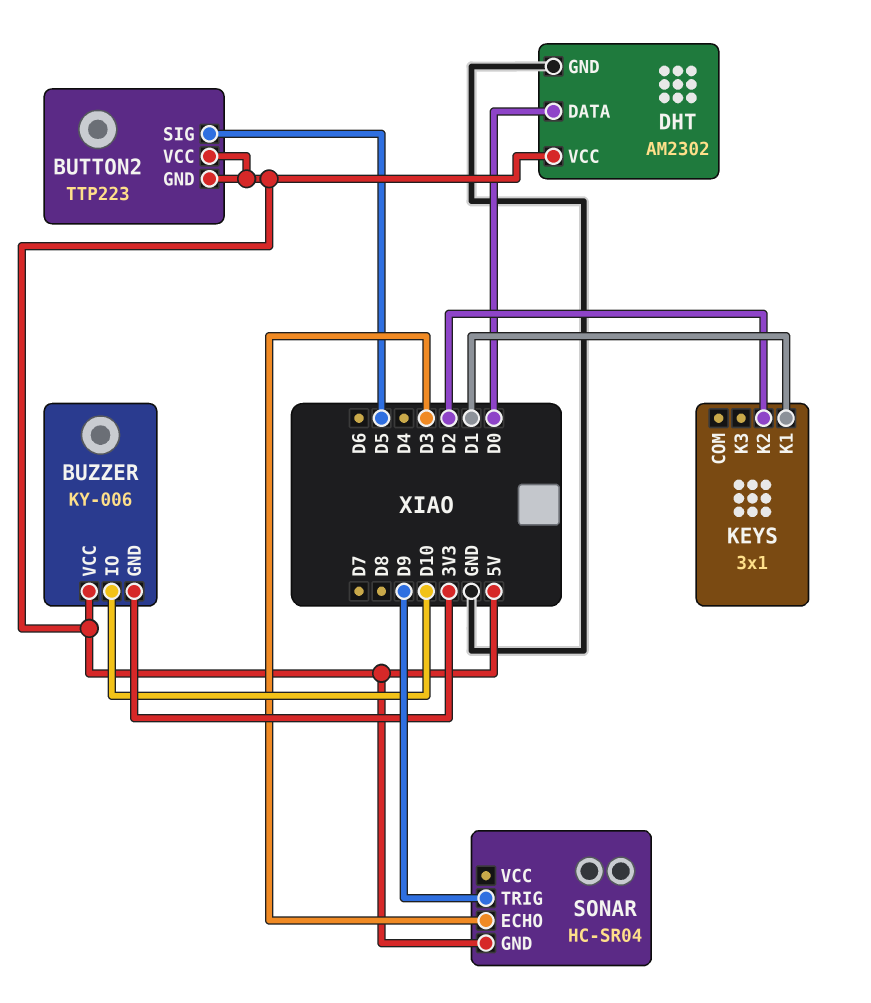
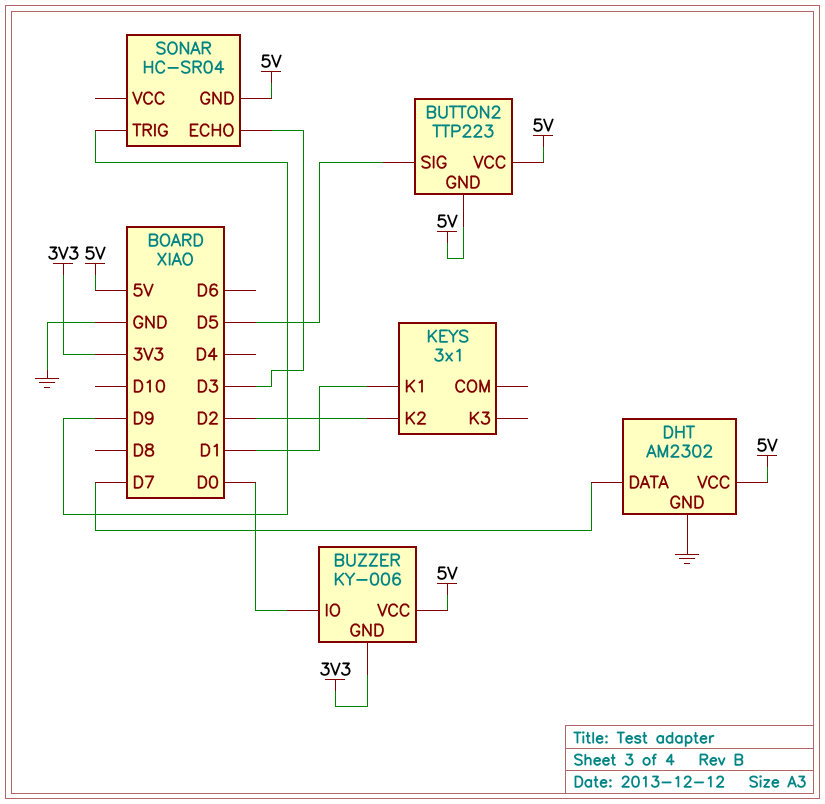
BUZZER pin IO: D10 -> D0
DHT pin DATA: D0 -> D7

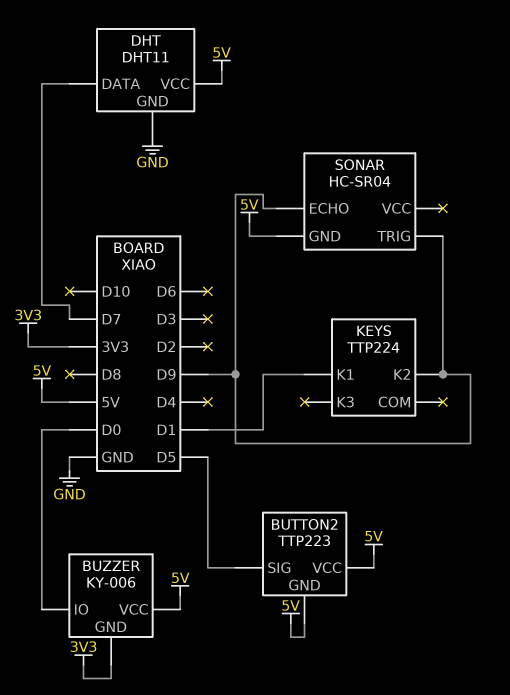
DHT: AM2302 -> DHT11
KEYS: 3x1 -> TTP224
KEYS pin K2: D2 -> D9
SONAR pin ECHO: D3 -> D9

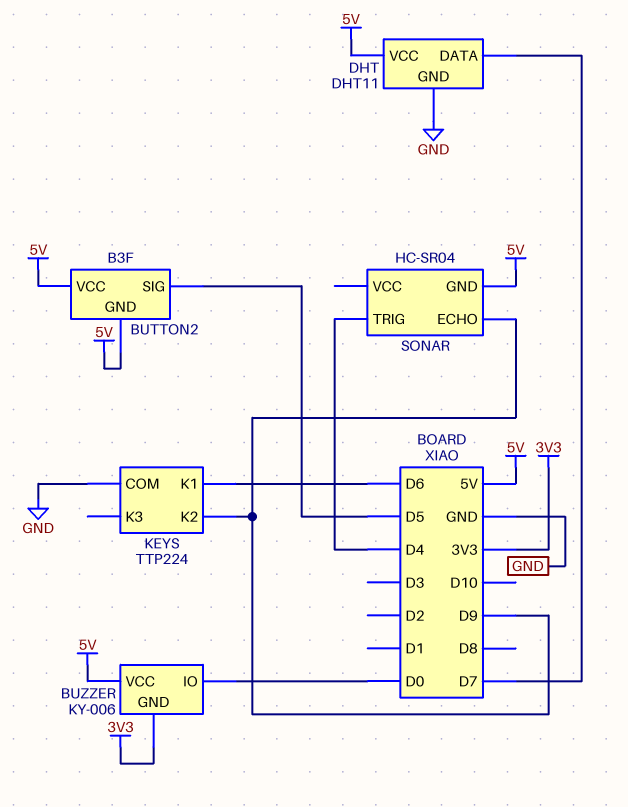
BUTTON2: TTP223 -> B3F
KEYS pin COM: none -> GND
KEYS pin K1: D1 -> D6
SONAR pin TRIG: D9 -> D4

